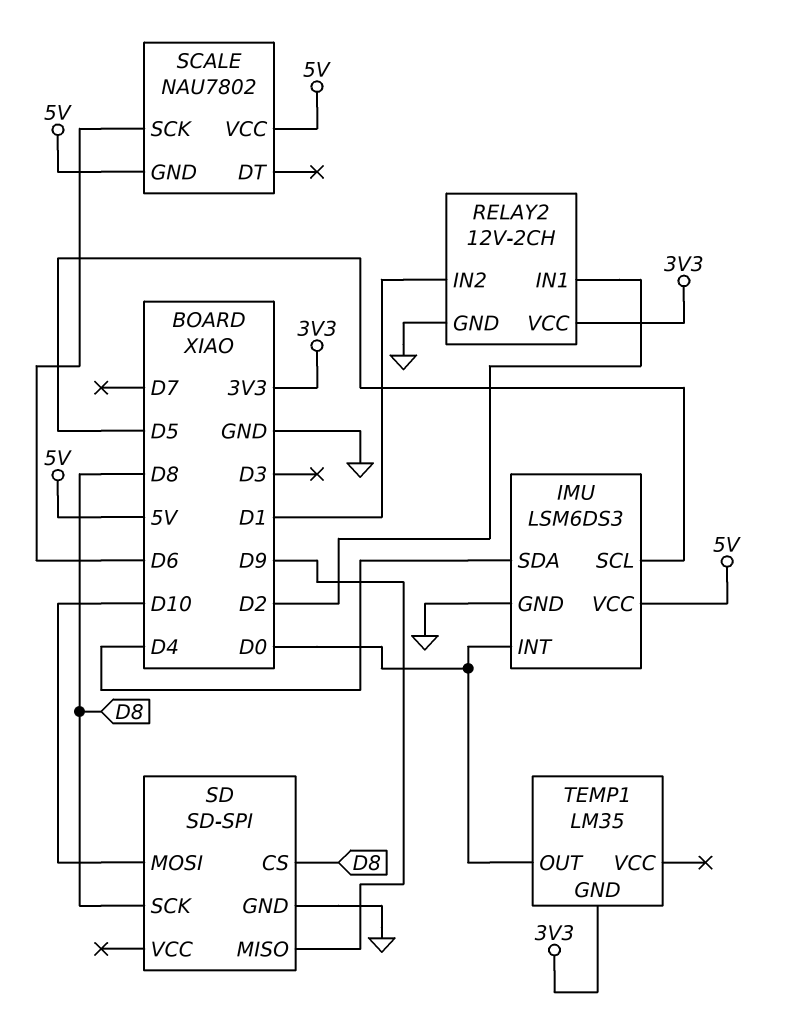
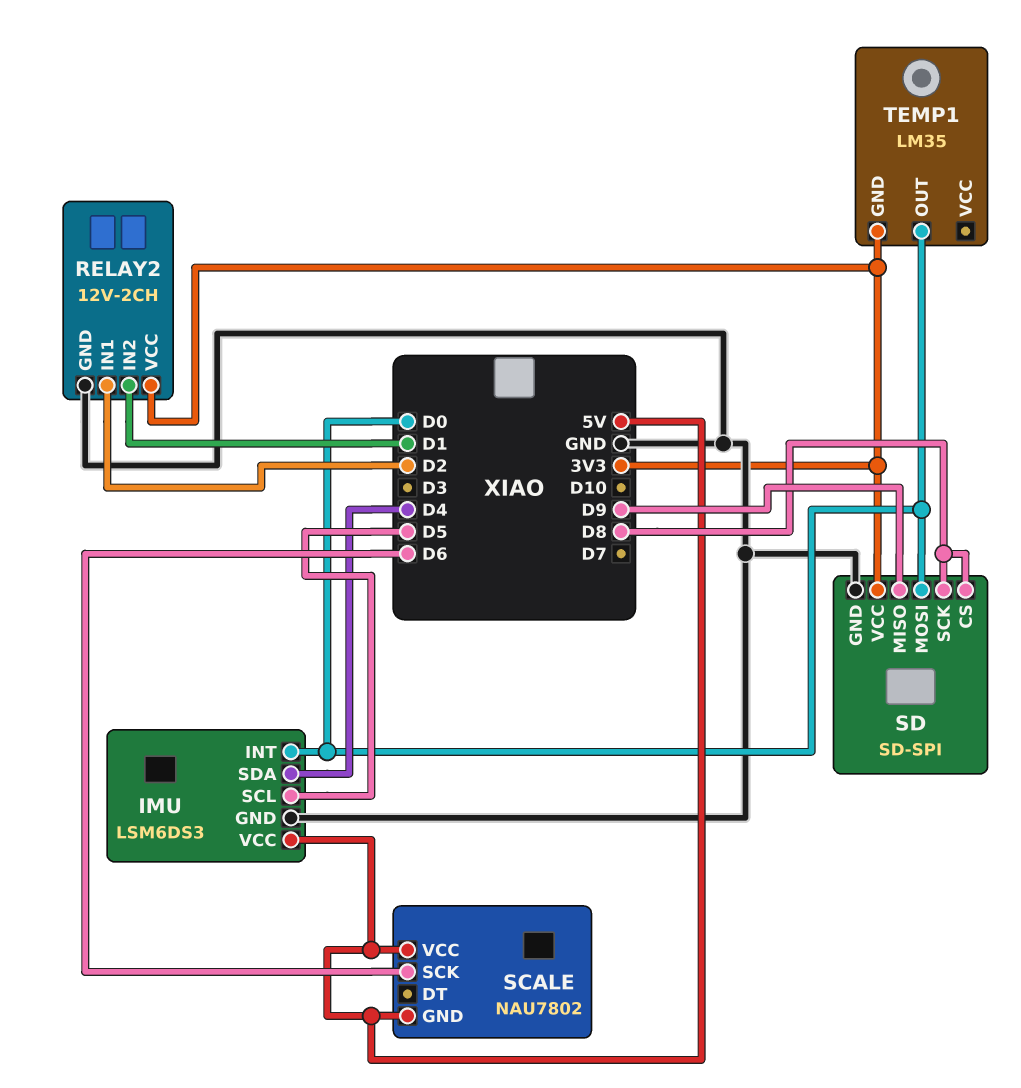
SD pin MOSI: D10 -> D0
SD pin VCC: none -> 3V3

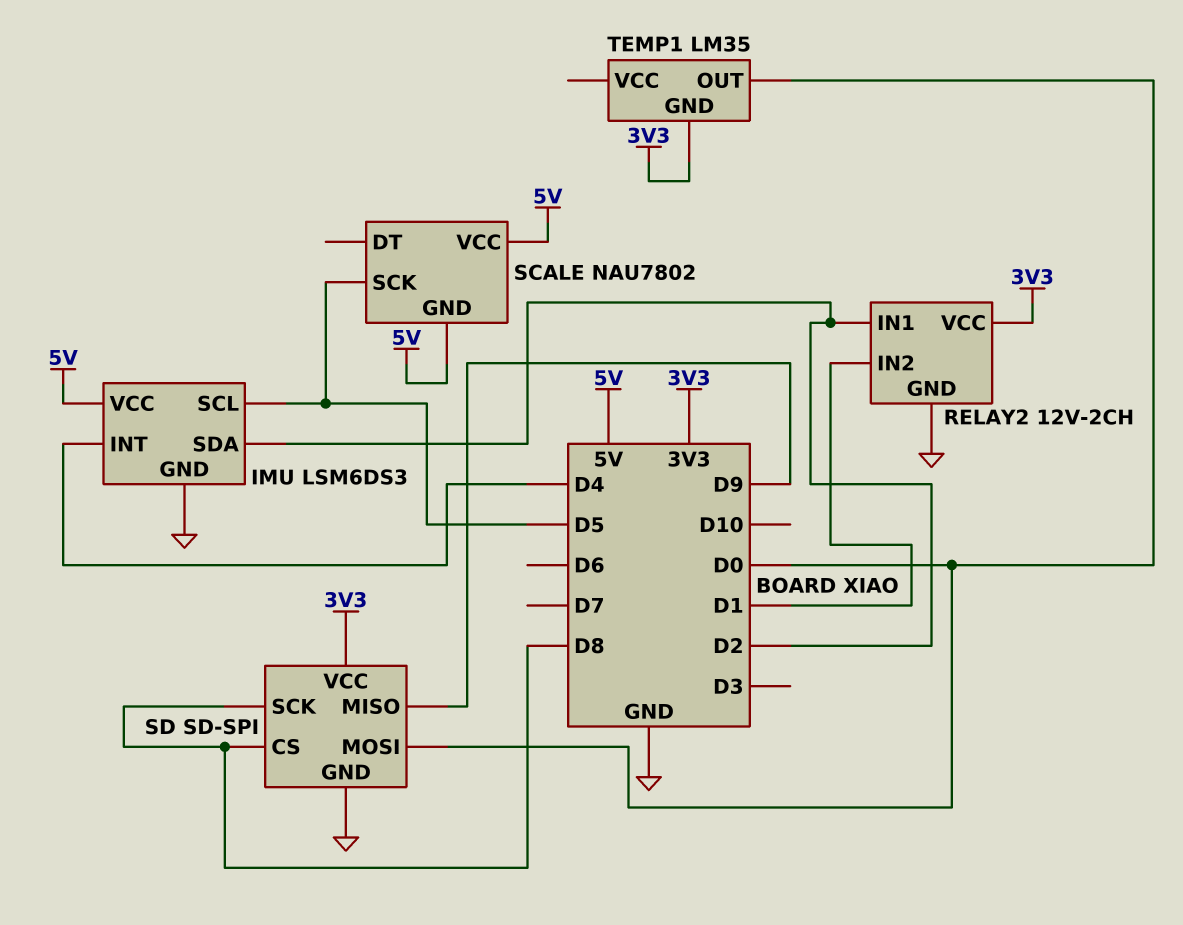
IMU pin INT: D0 -> D4
IMU pin SDA: D4 -> D2
SCALE pin SCK: D6 -> D5

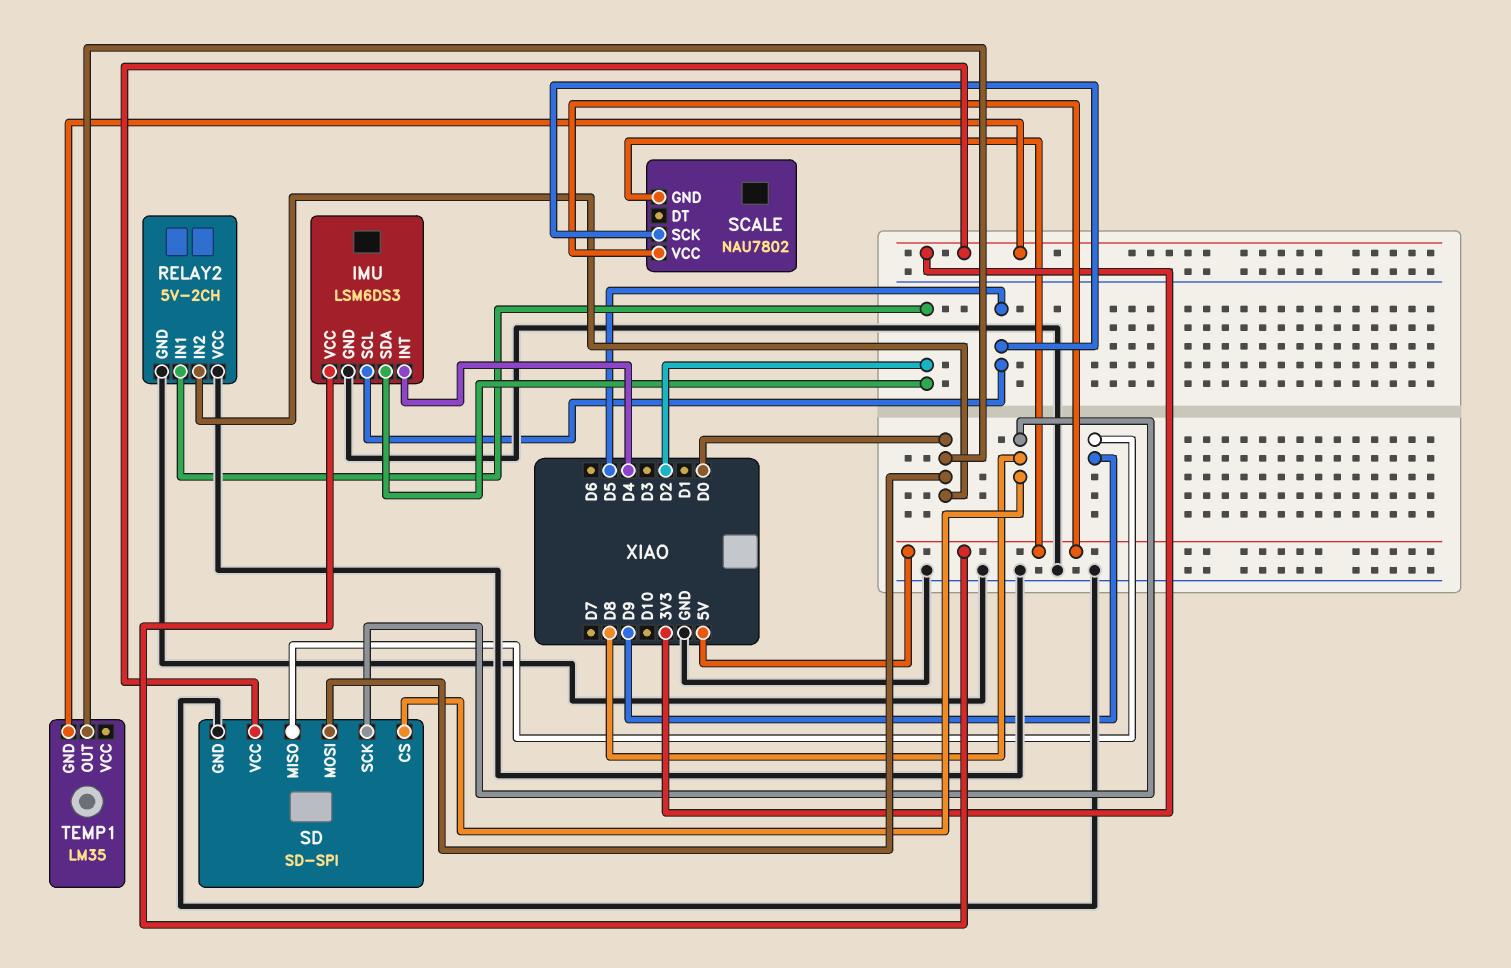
RELAY2: 12V-2CH -> 5V-2CH
RELAY2 pin IN2: D1 -> D0
RELAY2 pin VCC: 3V3 -> GND

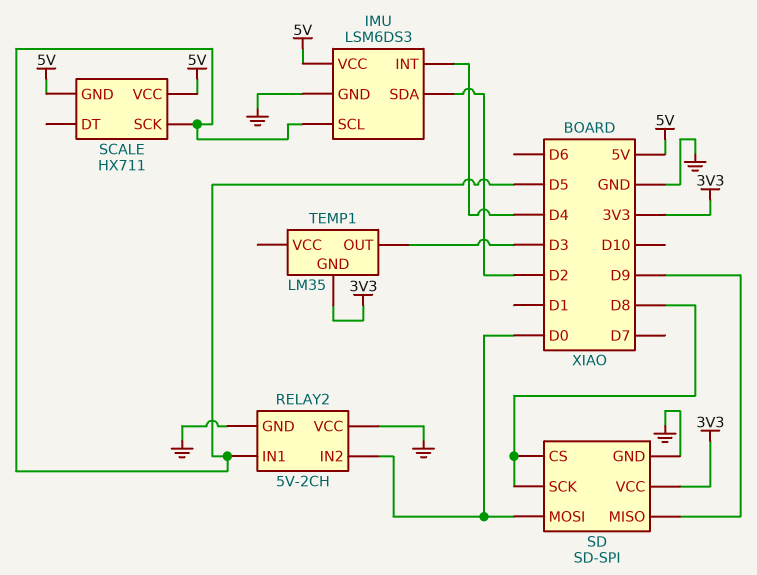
RELAY2 pin IN1: D2 -> D5
SCALE: NAU7802 -> HX711
TEMP1 pin OUT: D0 -> D3

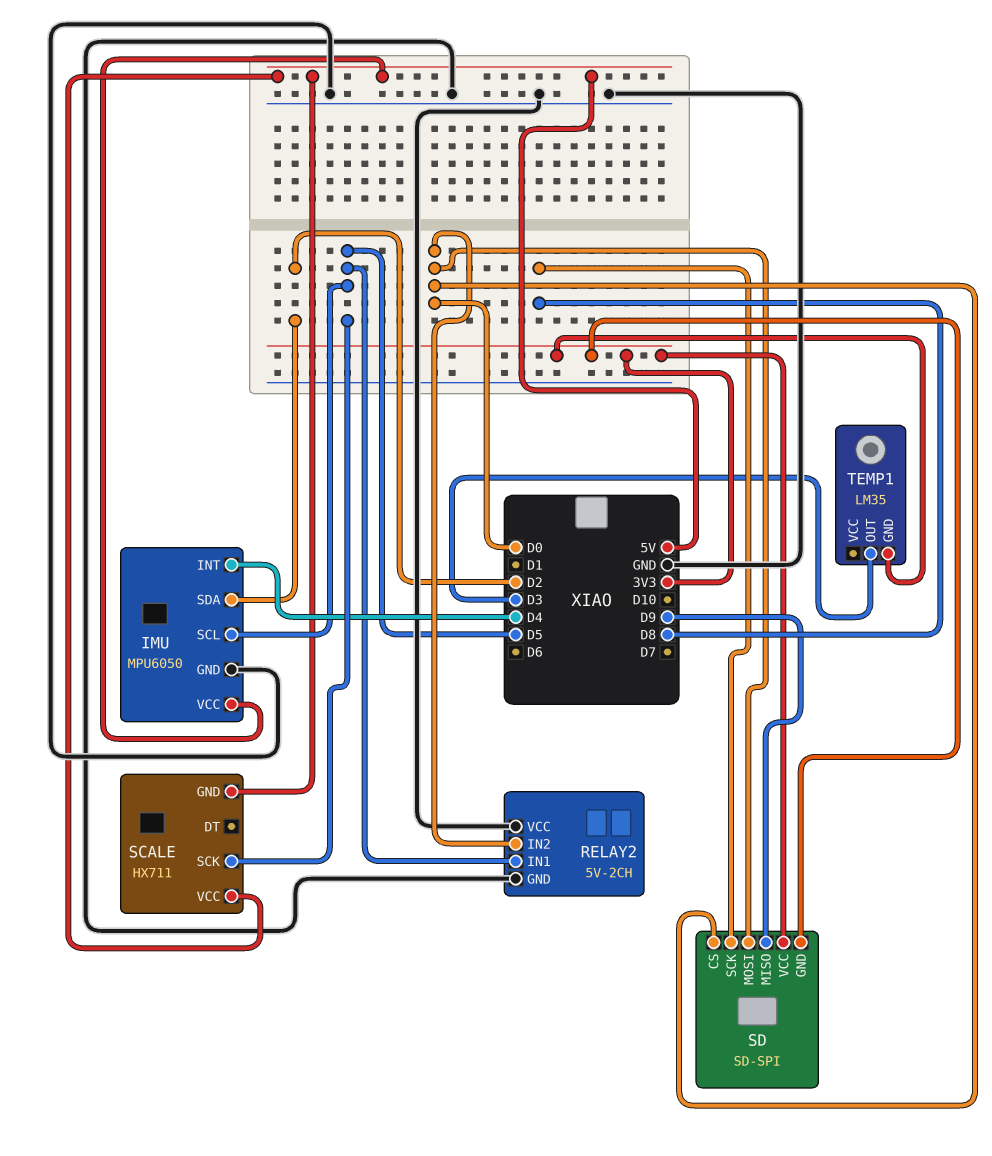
IMU: LSM6DS3 -> MPU6050
SD pin CS: D8 -> D0
SD pin GND: GND -> 3V3

